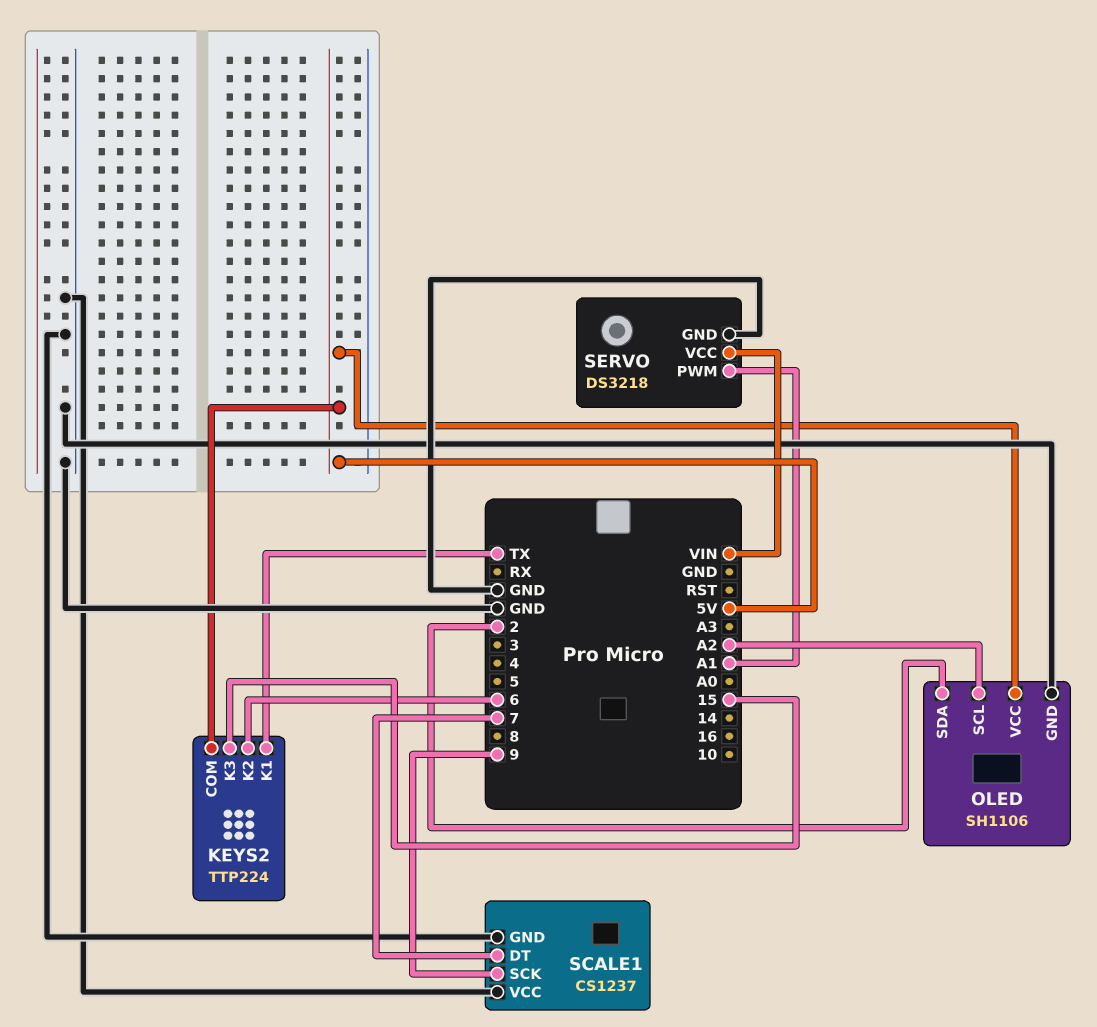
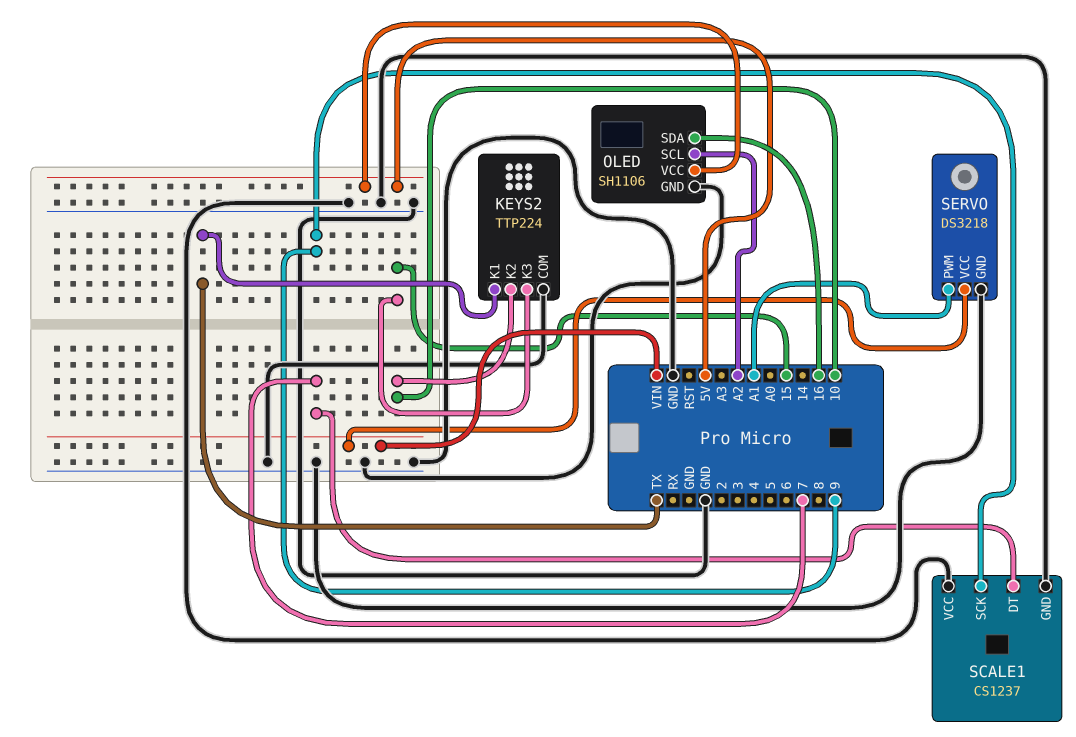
KEYS2 pin COM: 5V -> GND
KEYS2 pin K2: 6 -> 10
OLED pin SDA: 2 -> 16

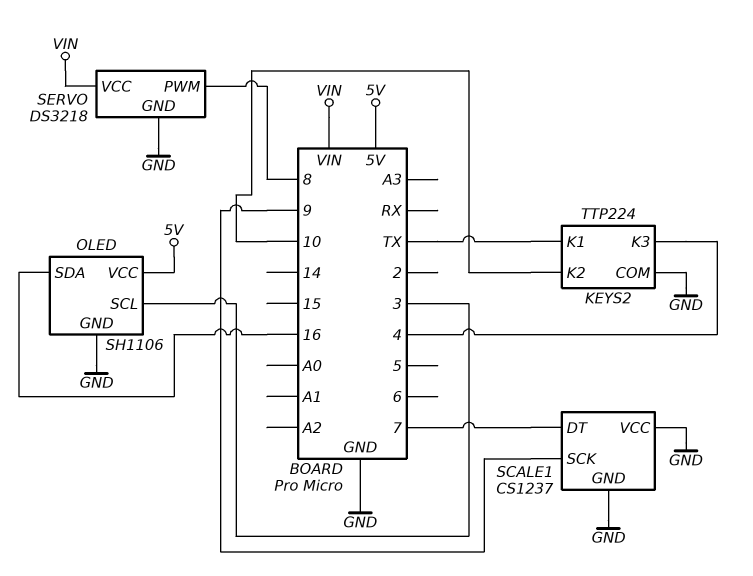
KEYS2 pin K3: 15 -> 4
OLED pin SCL: A2 -> 3
SERVO pin PWM: A1 -> 8

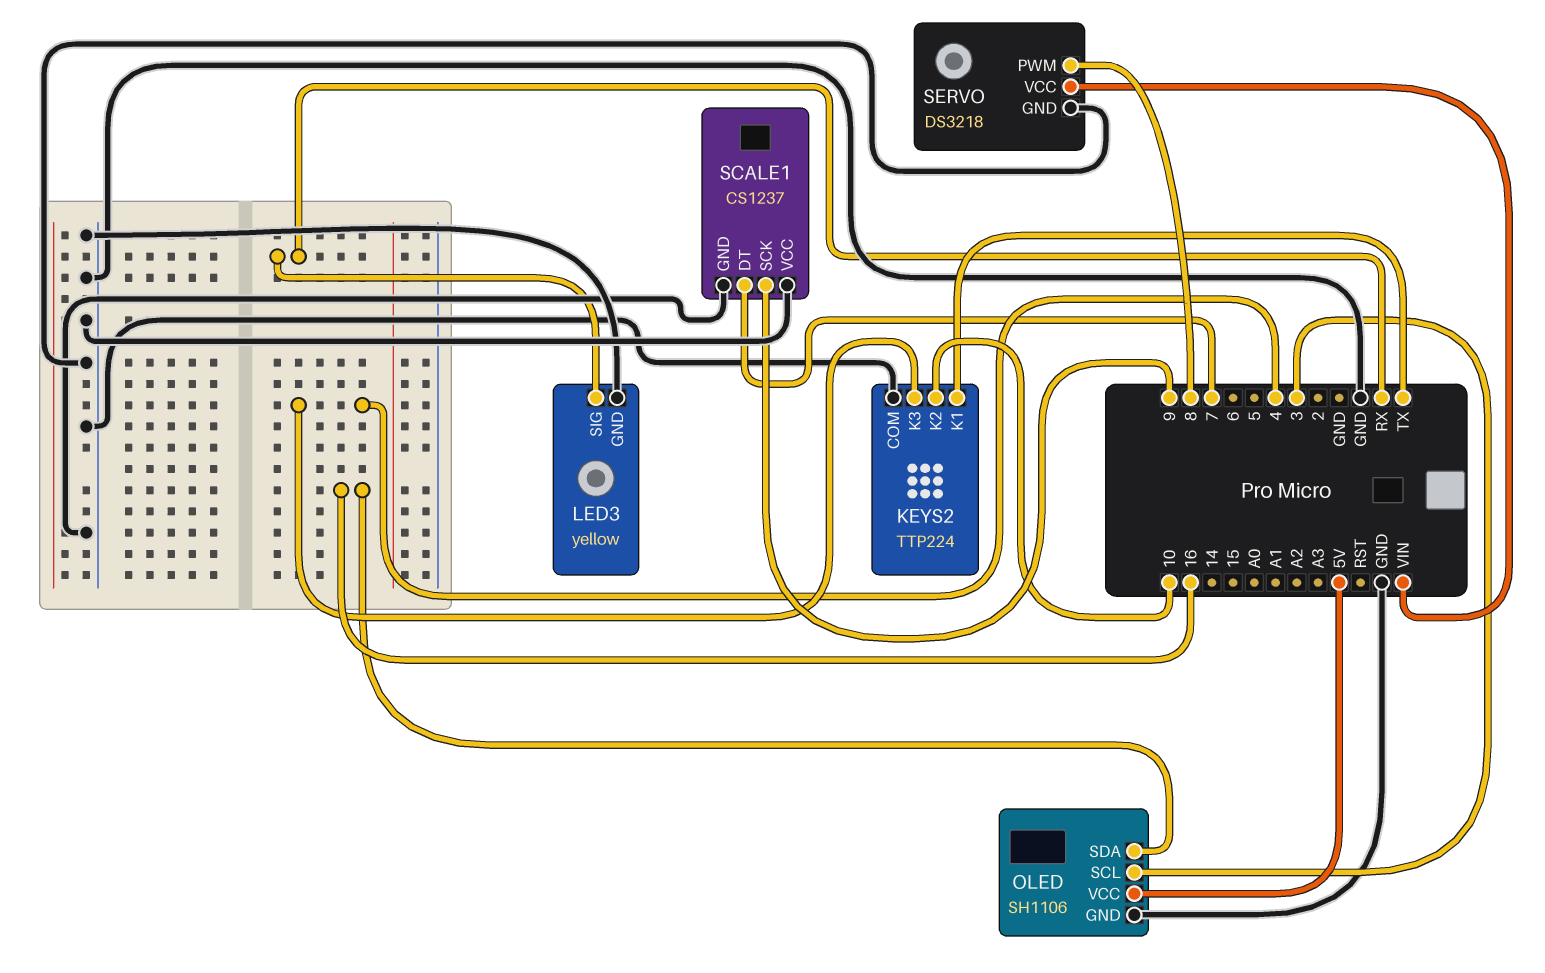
LED3: none -> yellow
LED3 pin GND: none -> GND
LED3 pin SIG: none -> RX

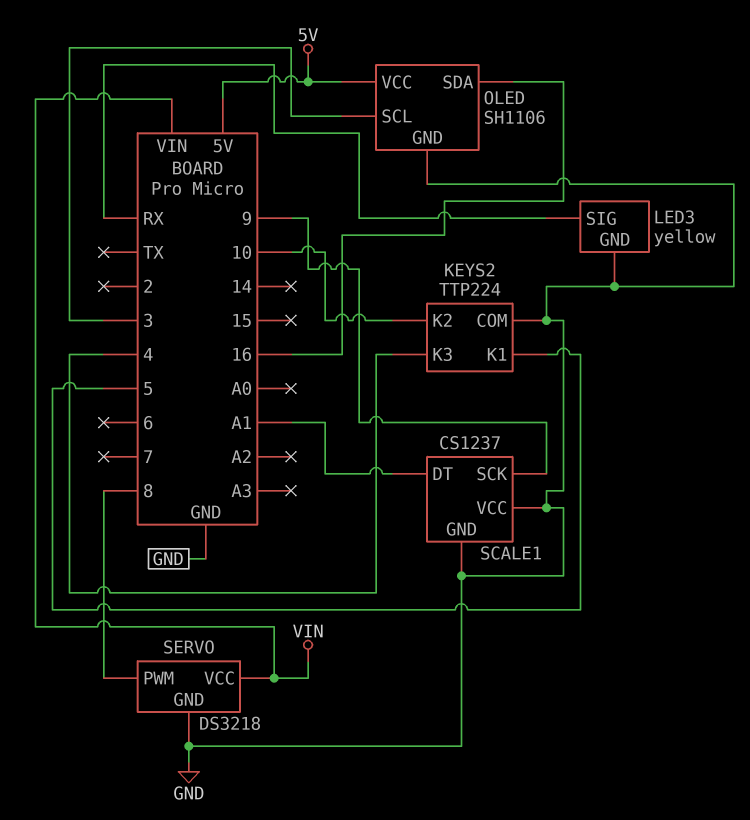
KEYS2 pin K1: TX -> 5
SCALE1 pin DT: 7 -> A1

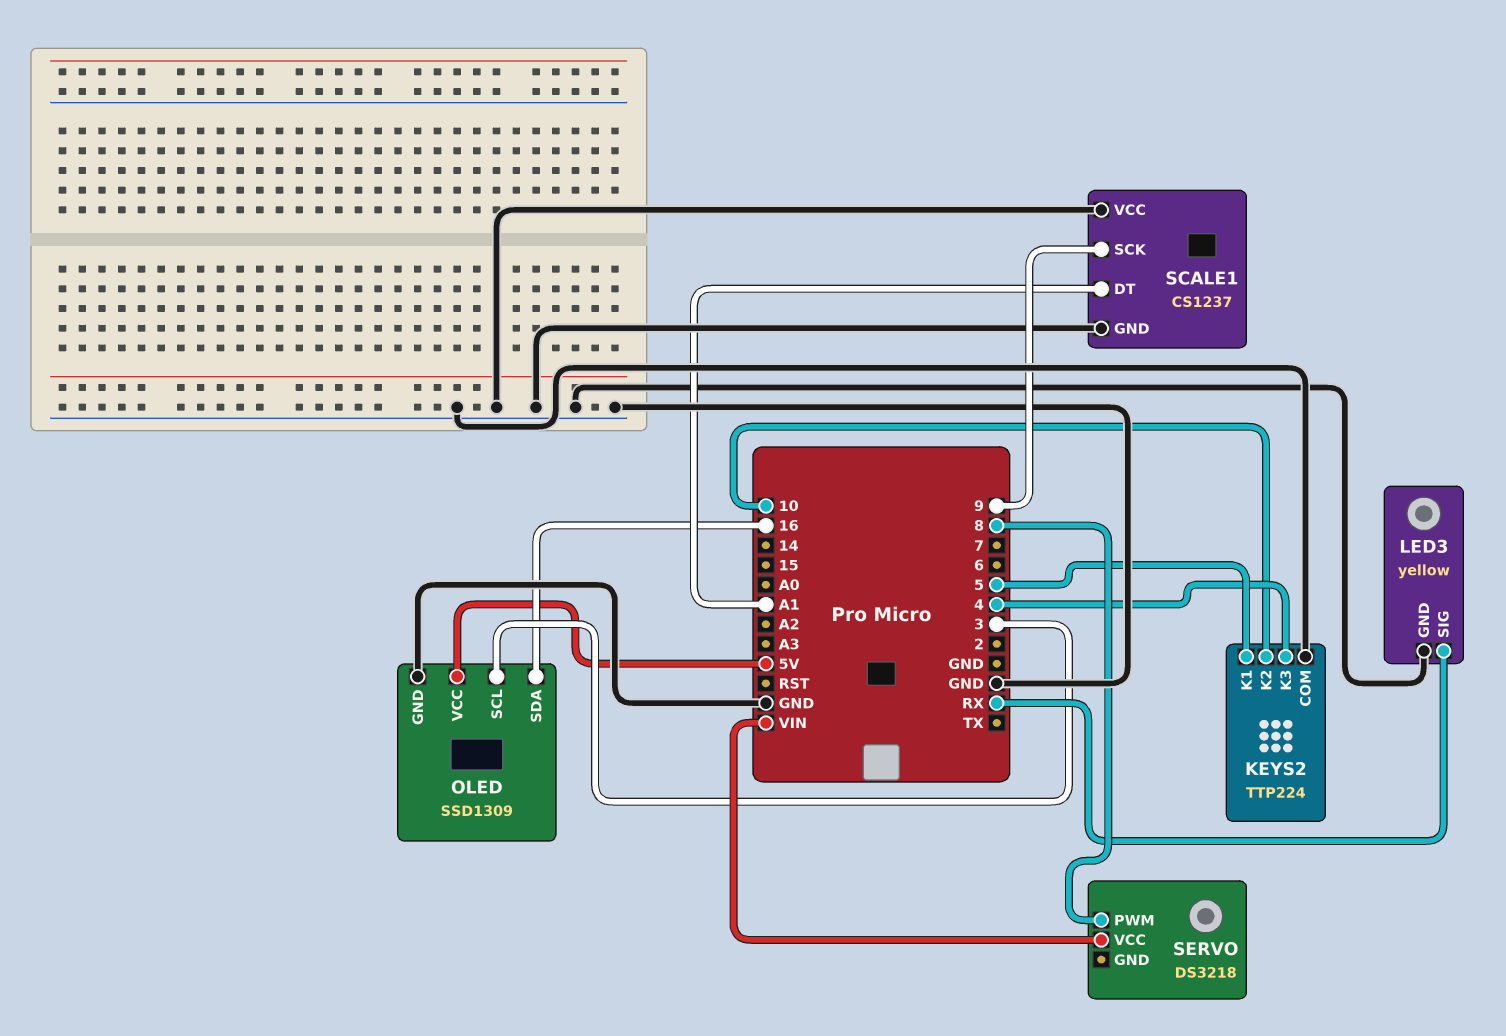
OLED: SH1106 -> SSD1309
SERVO pin GND: GND -> none

